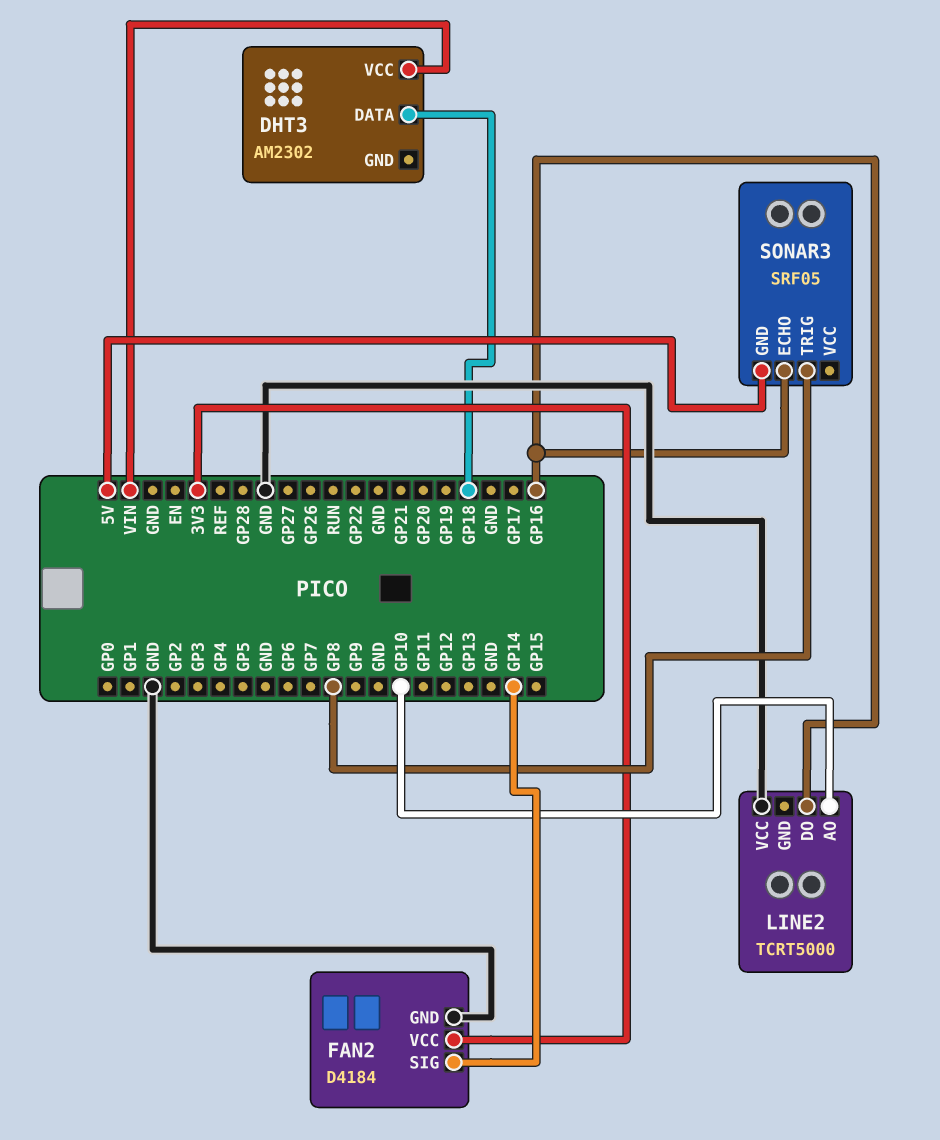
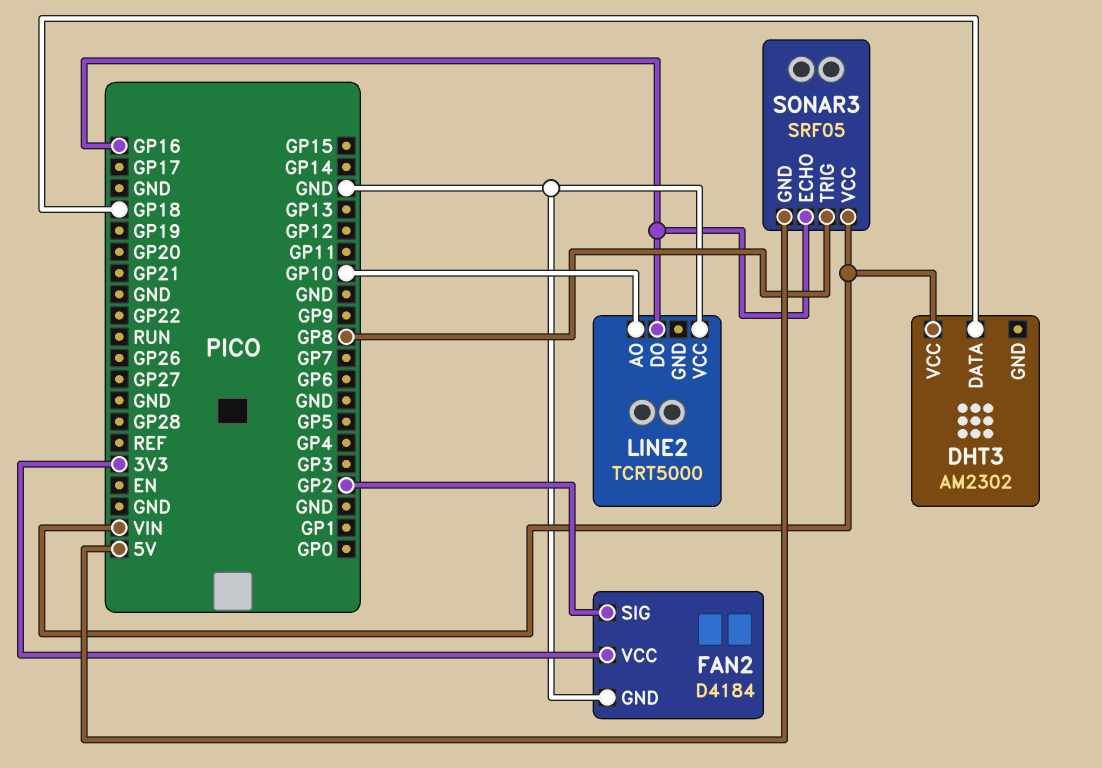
FAN2 pin SIG: GP14 -> GP2
SONAR3 pin VCC: none -> VIN

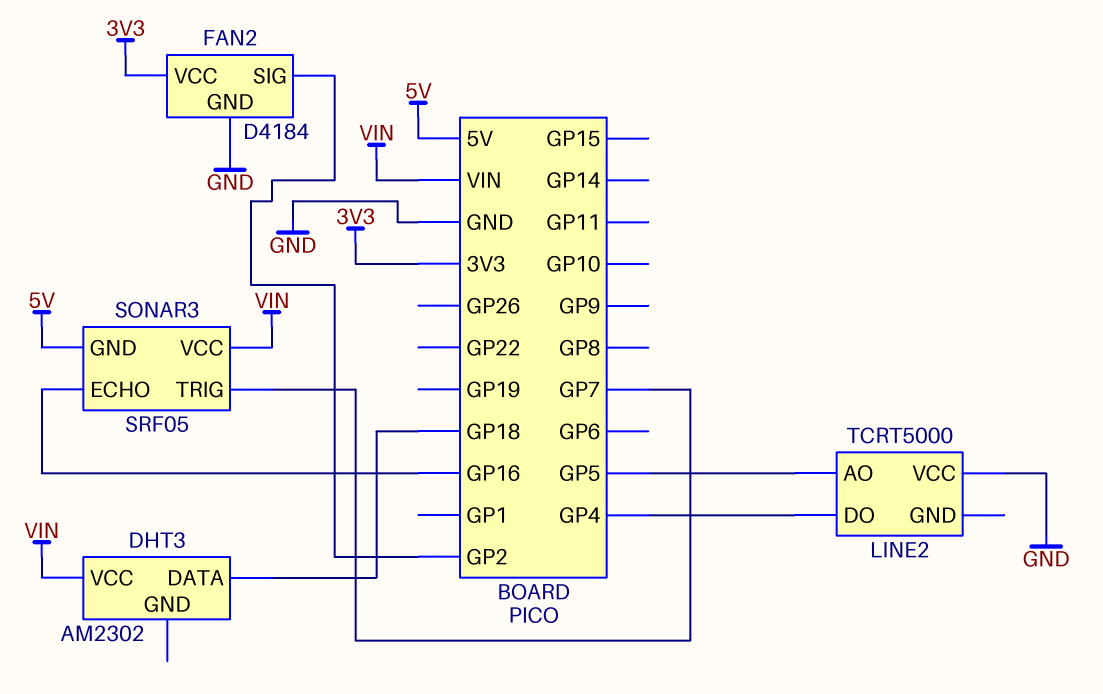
LINE2 pin AO: GP10 -> GP5
LINE2 pin DO: GP16 -> GP4
SONAR3 pin TRIG: GP8 -> GP7

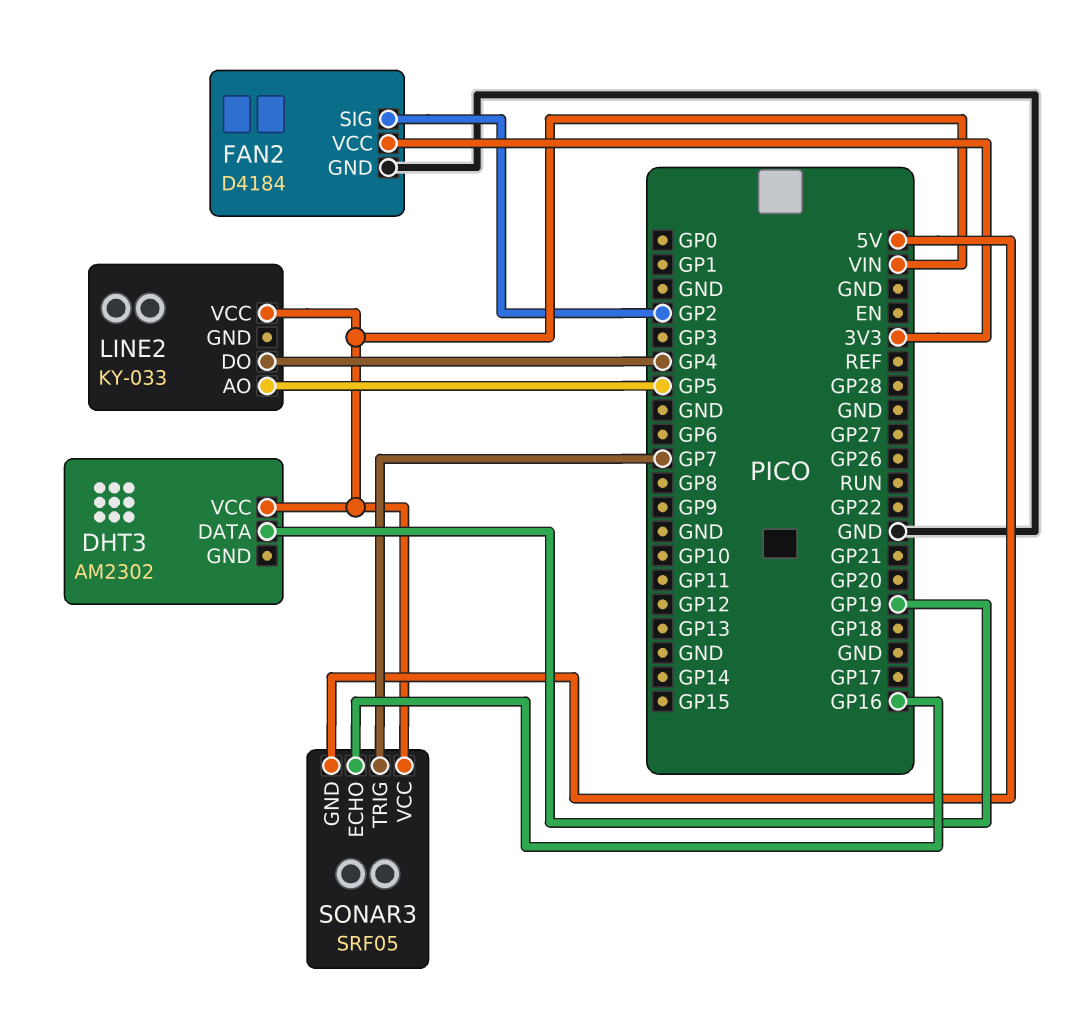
DHT3 pin DATA: GP18 -> GP19
LINE2: TCRT5000 -> KY-033
LINE2 pin VCC: GND -> VIN

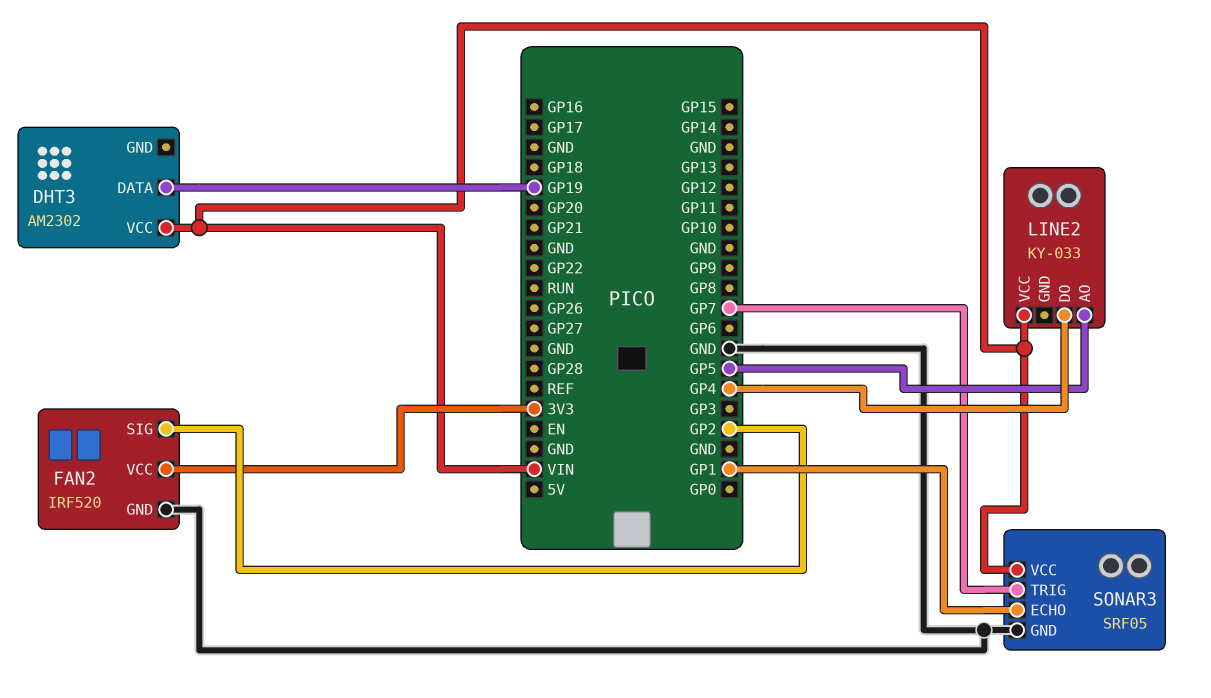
FAN2: D4184 -> IRF520
SONAR3 pin ECHO: GP16 -> GP1
SONAR3 pin GND: 5V -> GND

